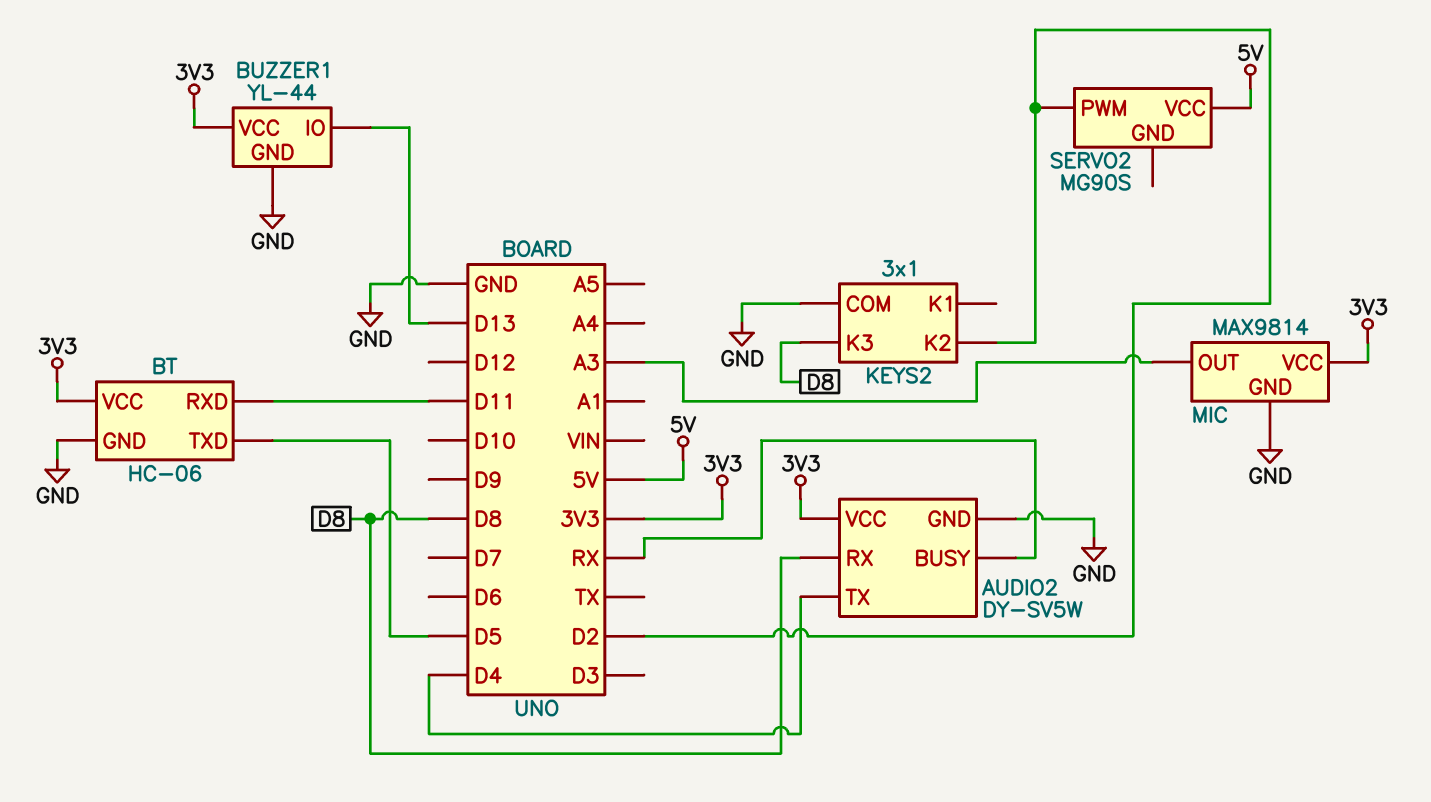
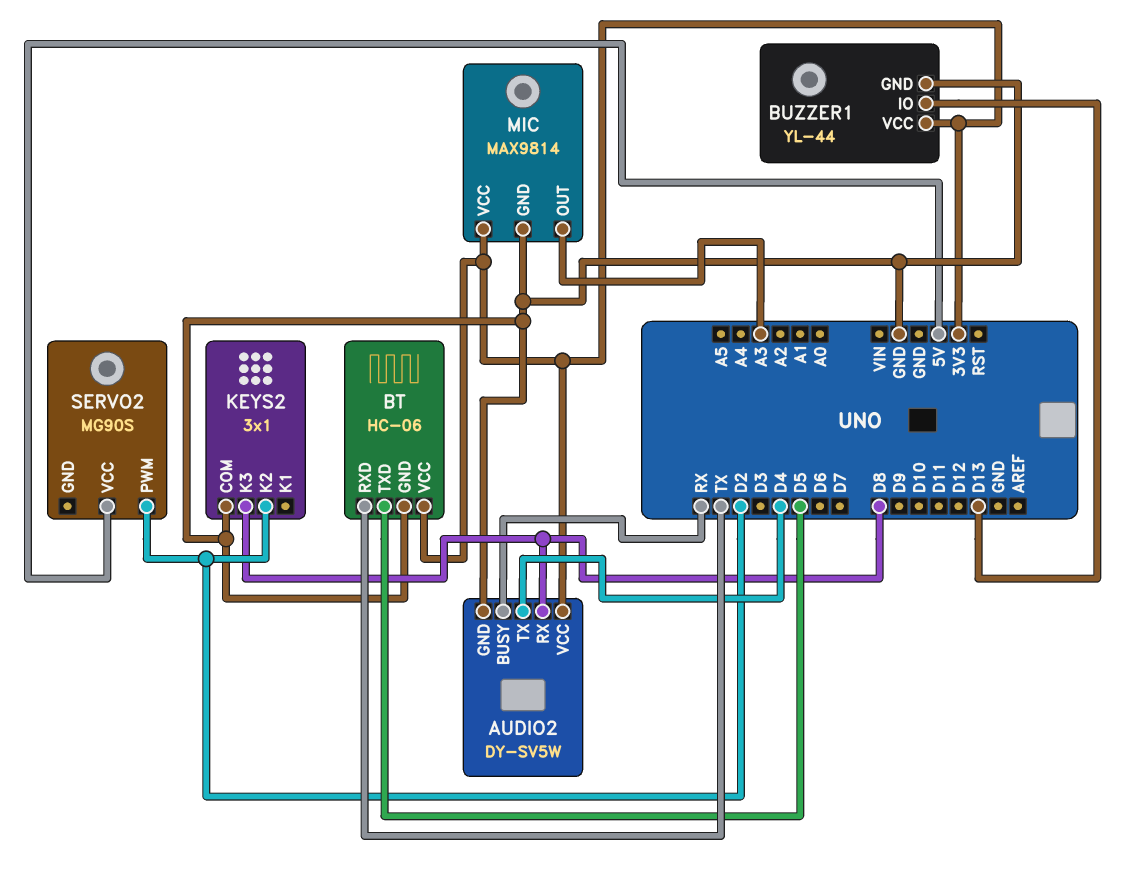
BT pin RXD: D11 -> TX

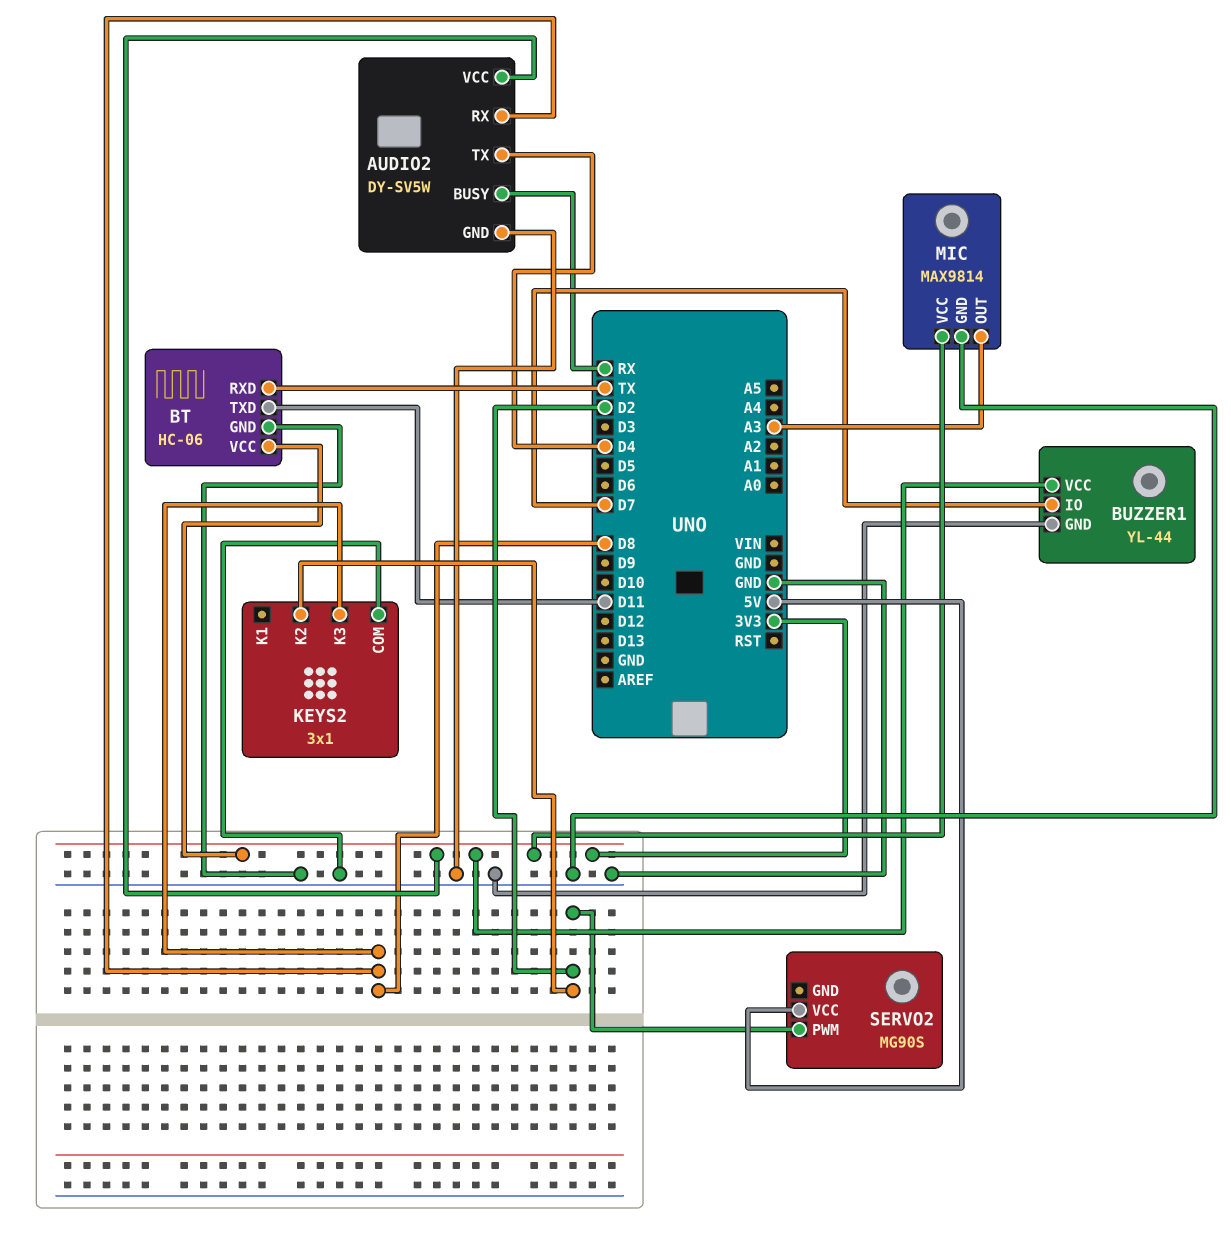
BT pin TXD: D5 -> D11
BUZZER1 pin IO: D13 -> D7

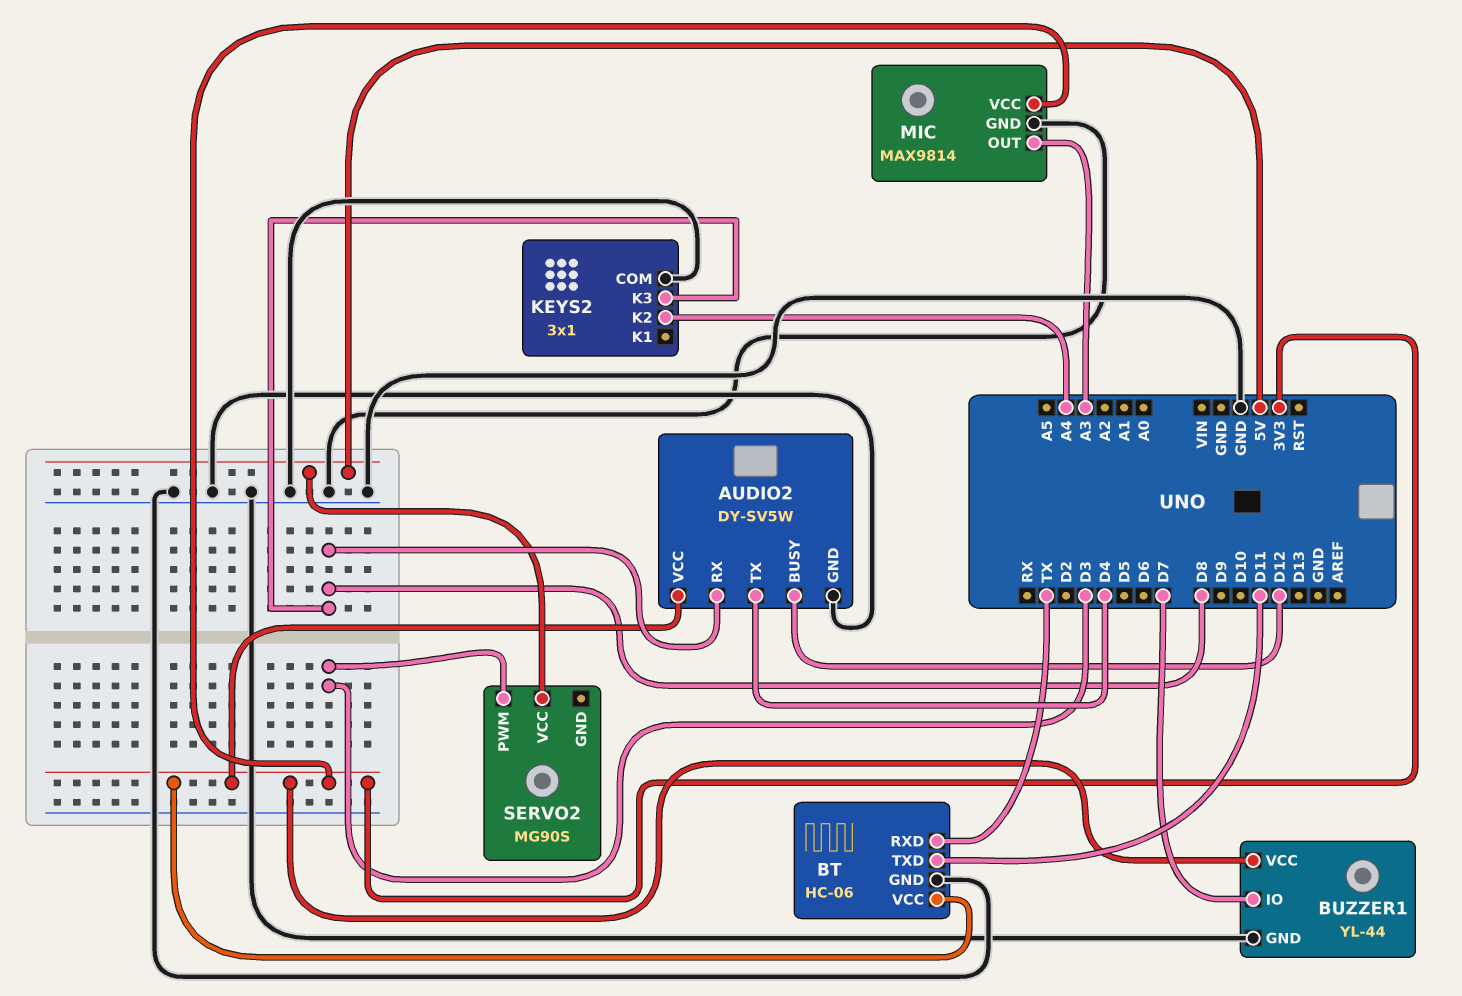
AUDIO2 pin BUSY: RX -> D12
KEYS2 pin K2: D2 -> A4
SERVO2 pin PWM: D2 -> D3

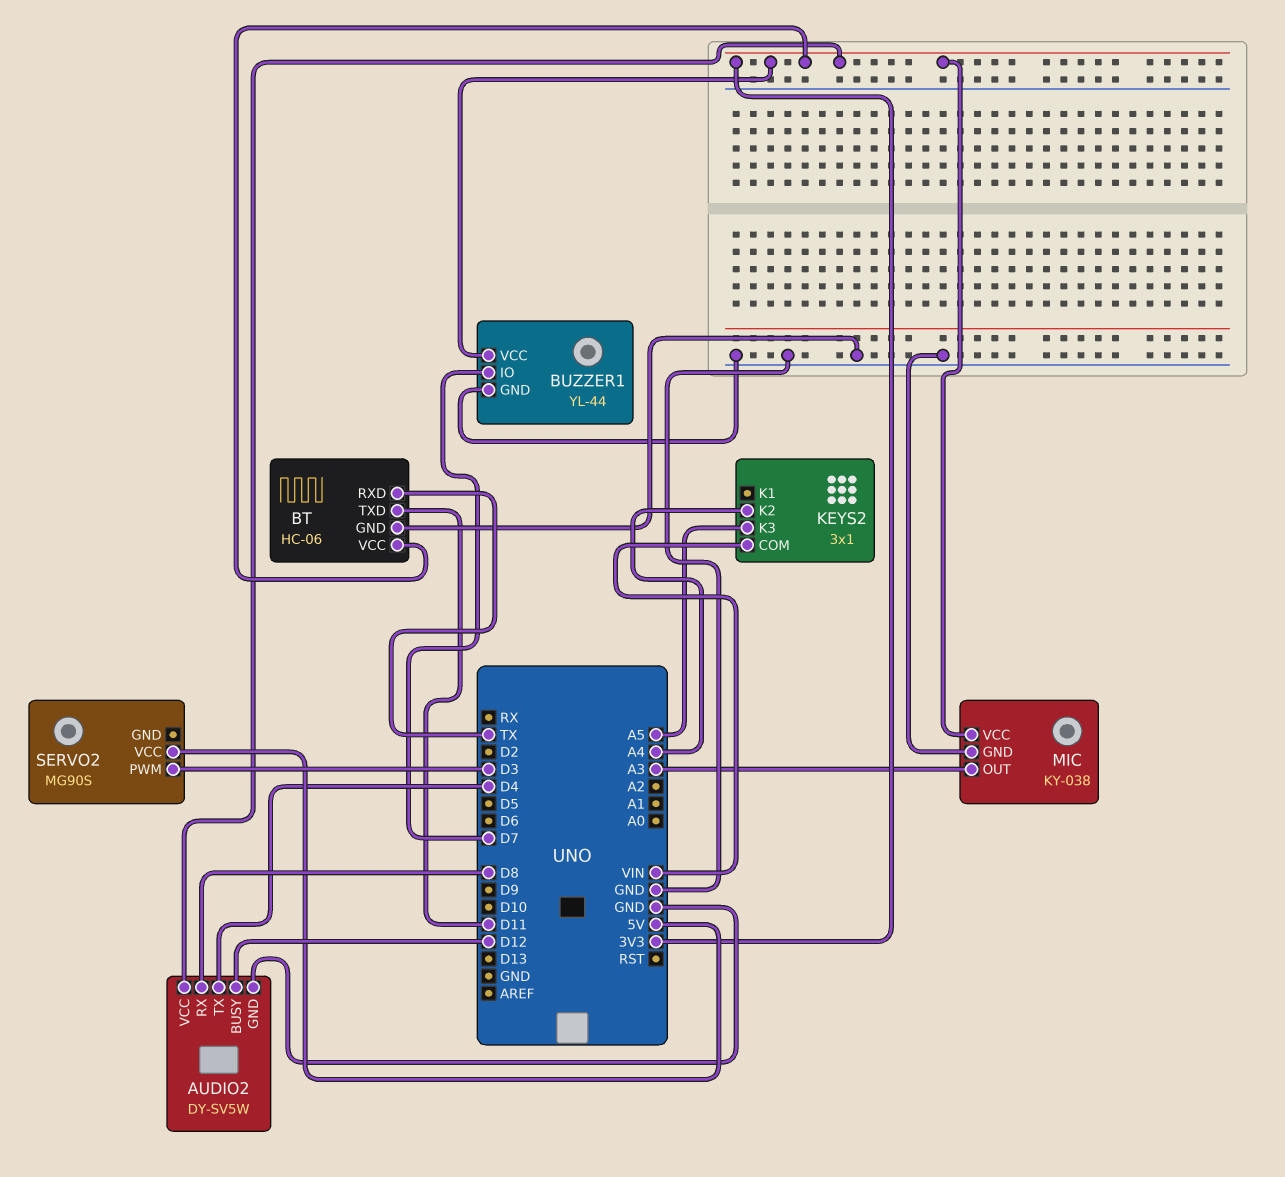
KEYS2 pin COM: GND -> VIN
KEYS2 pin K3: D8 -> A5
MIC: MAX9814 -> KY-038

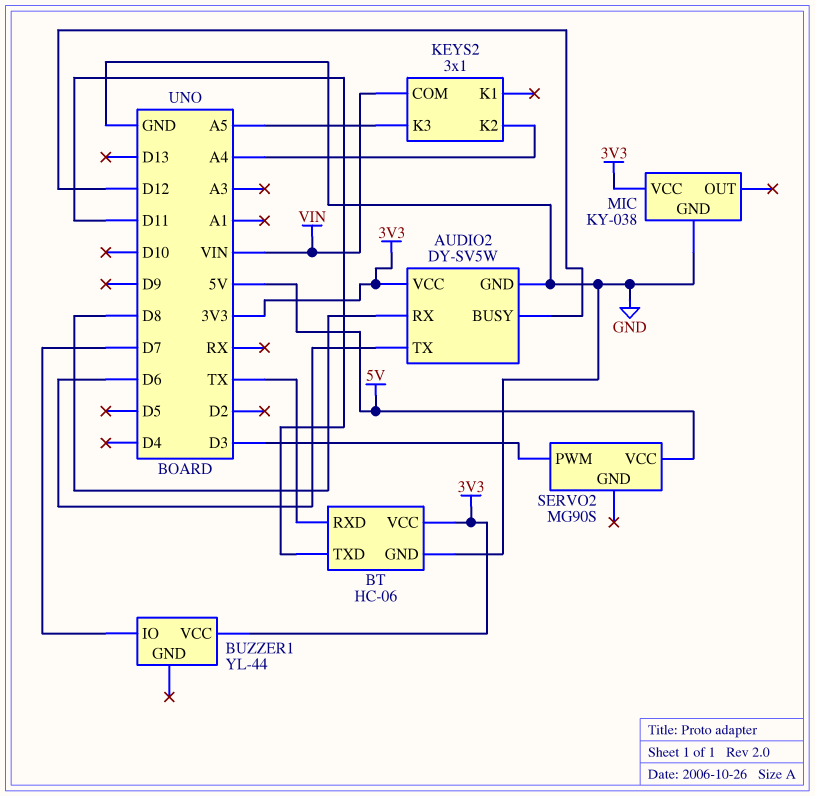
AUDIO2 pin TX: D4 -> D6
BUZZER1 pin GND: GND -> none
MIC pin OUT: A3 -> none

